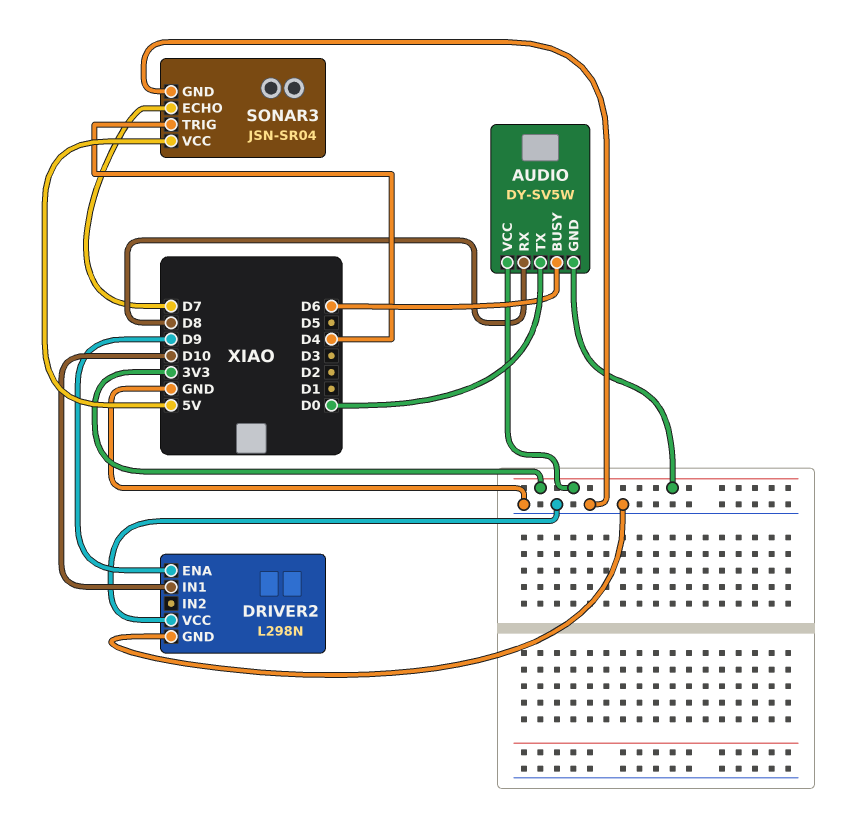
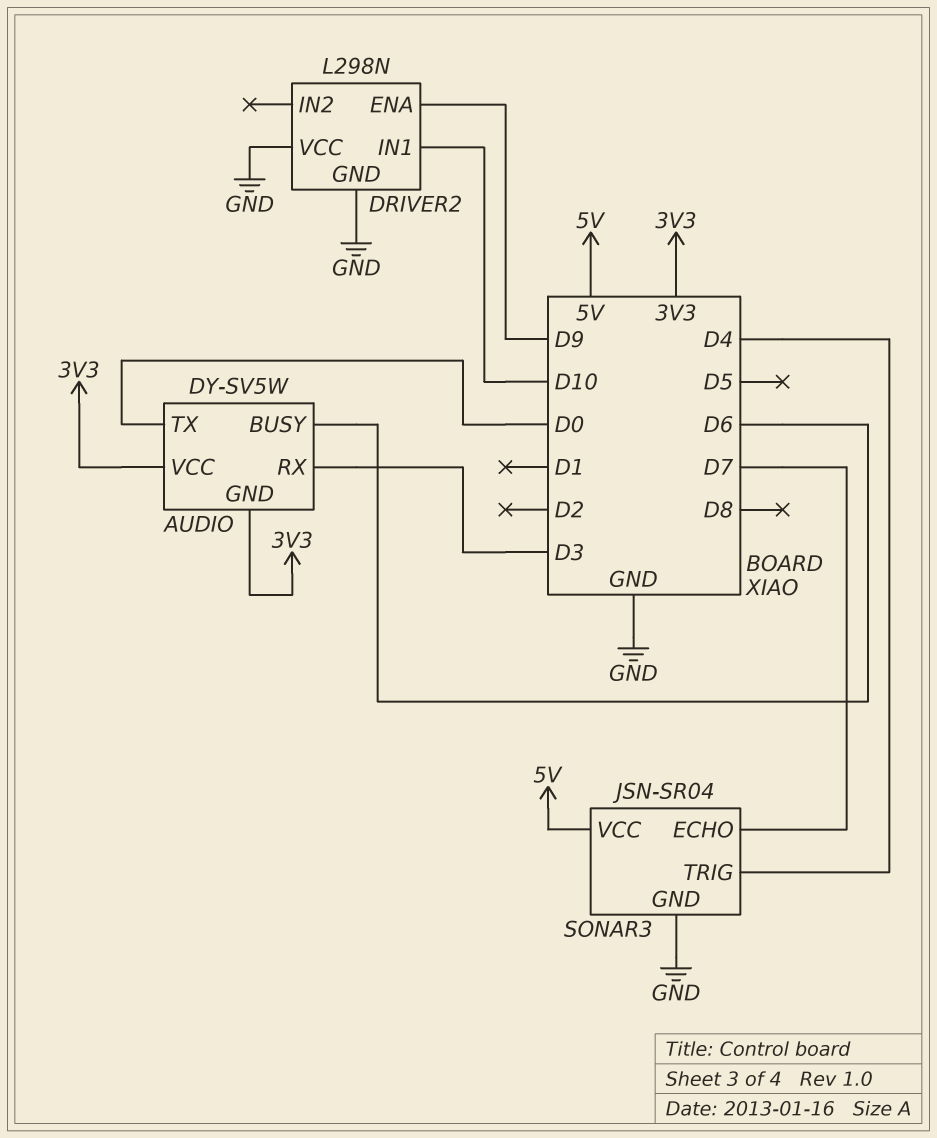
AUDIO pin RX: D8 -> D3

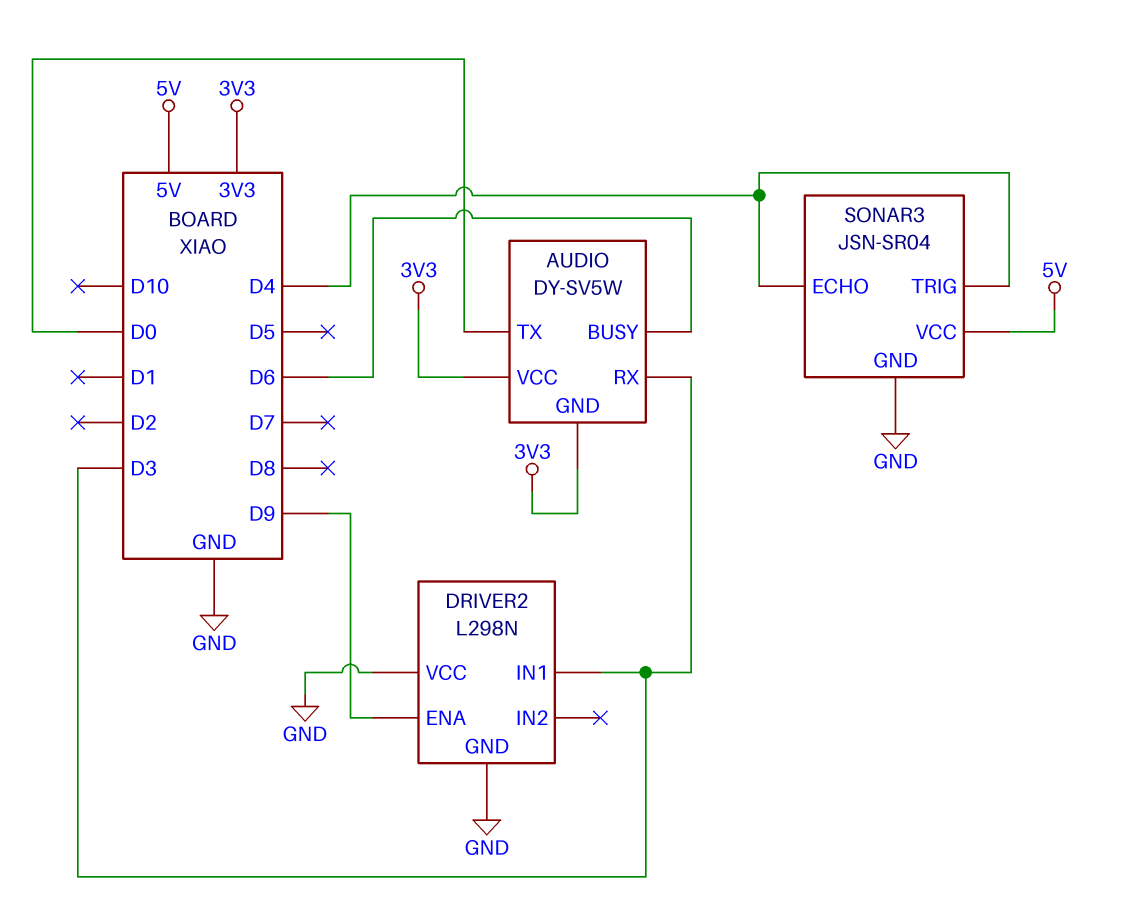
DRIVER2 pin IN1: D10 -> D3
SONAR3 pin ECHO: D7 -> D4

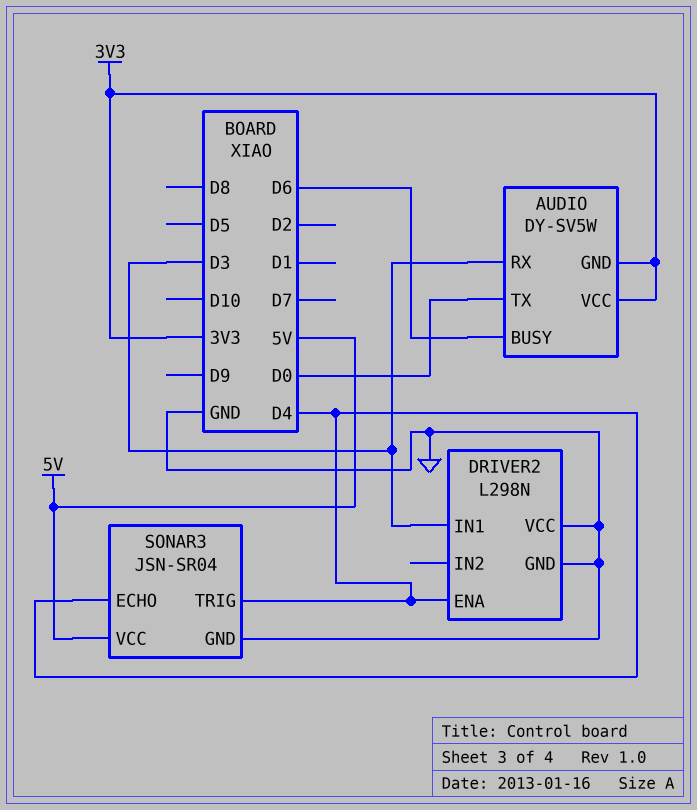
DRIVER2 pin ENA: D9 -> D4

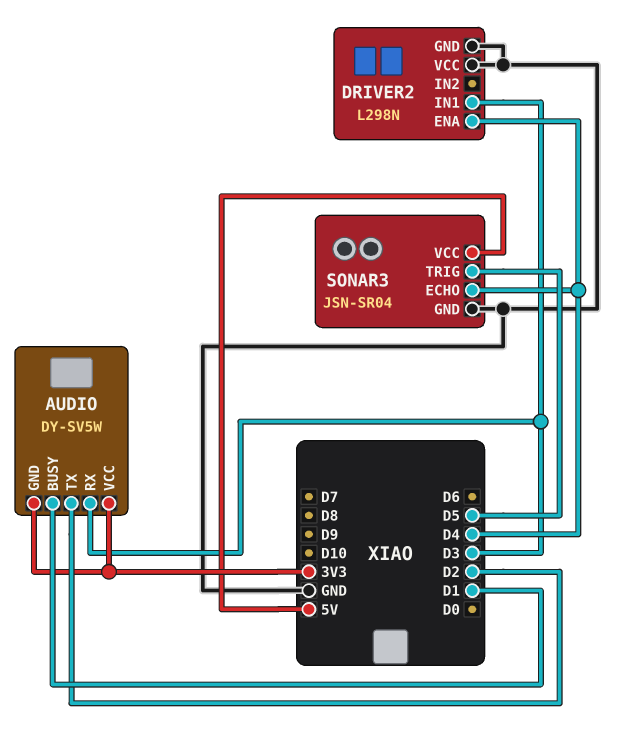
AUDIO pin BUSY: D6 -> D1
AUDIO pin TX: D0 -> D2
SONAR3 pin TRIG: D4 -> D5

